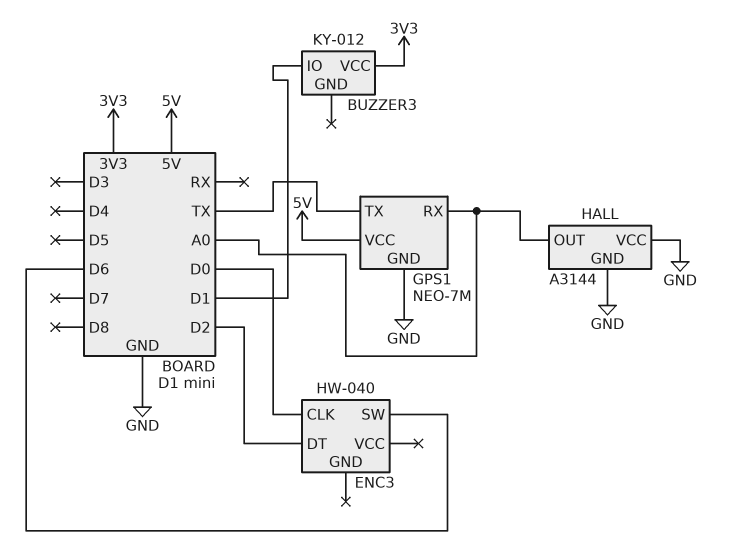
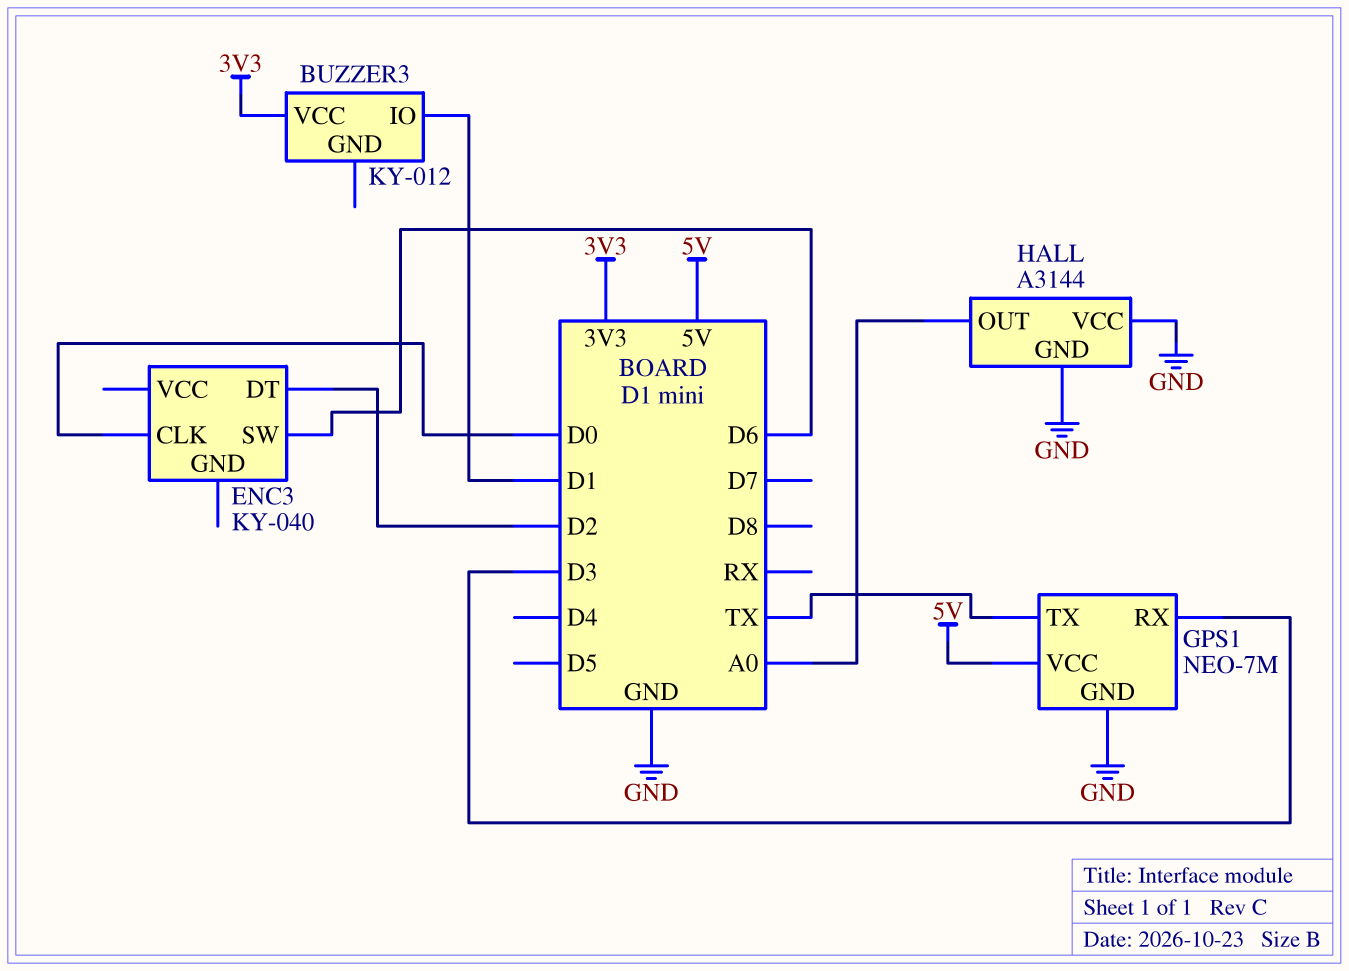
ENC3: HW-040 -> KY-040
GPS1 pin RX: A0 -> D3

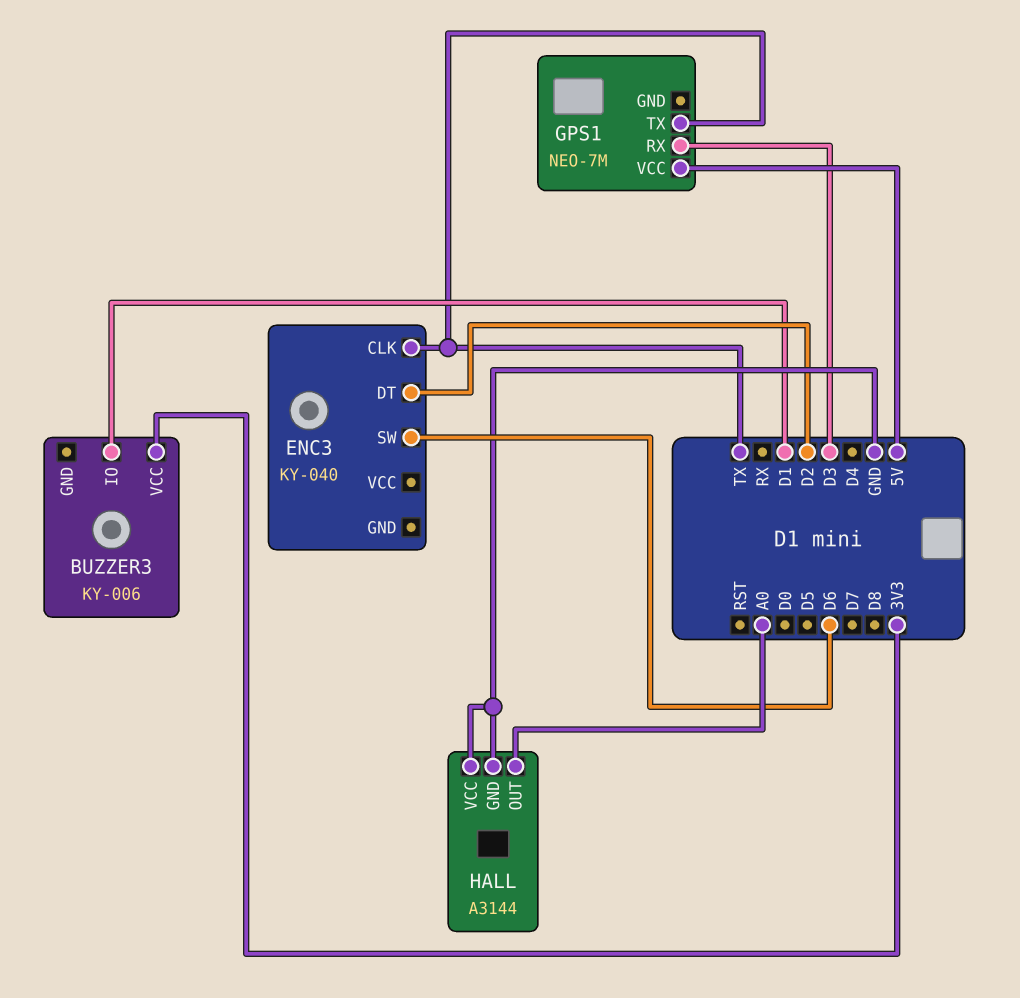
BUZZER3: KY-012 -> KY-006
ENC3 pin CLK: D0 -> TX
GPS1 pin GND: GND -> none

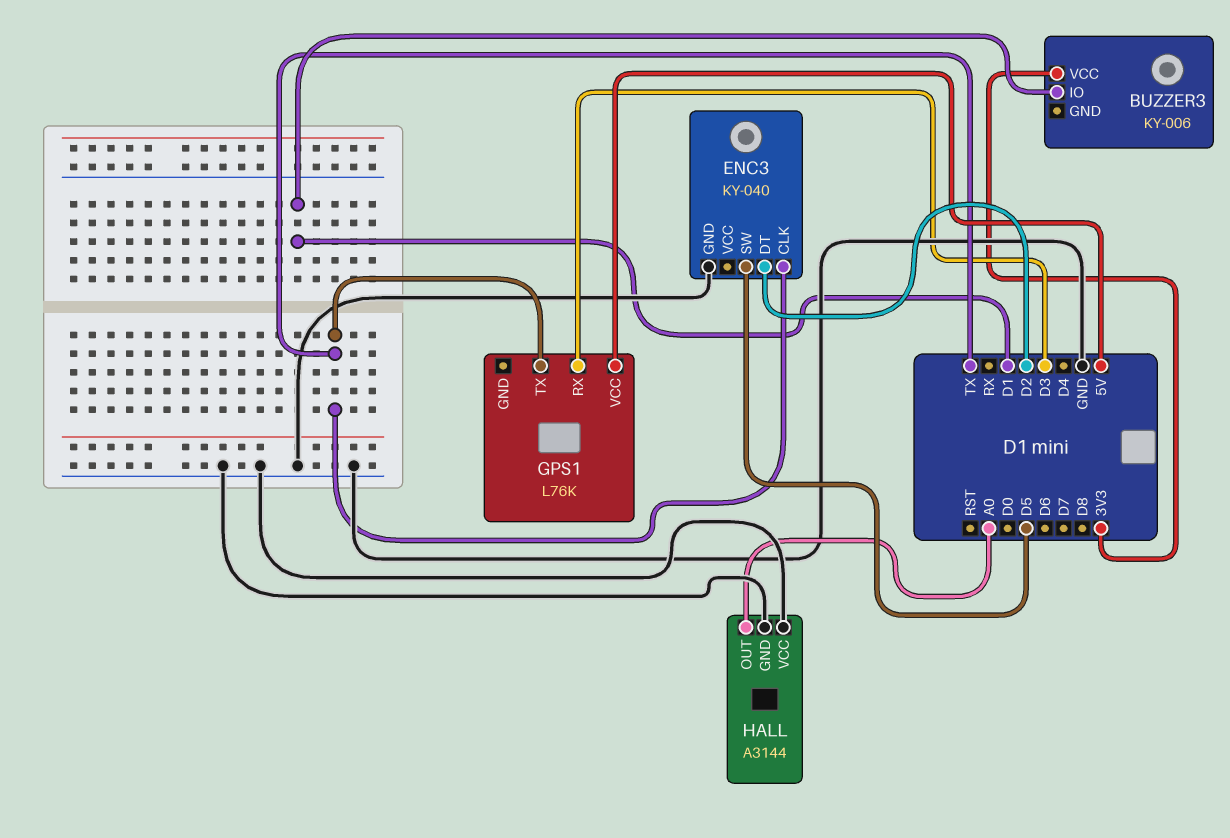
ENC3 pin GND: none -> GND
ENC3 pin SW: D6 -> D5
GPS1: NEO-7M -> L76K

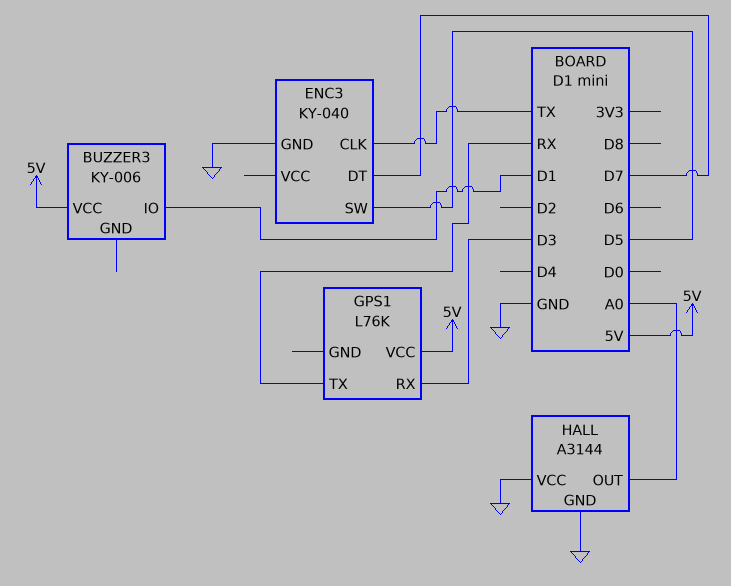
BUZZER3 pin VCC: 3V3 -> 5V
ENC3 pin DT: D2 -> D7
GPS1 pin TX: TX -> RX

